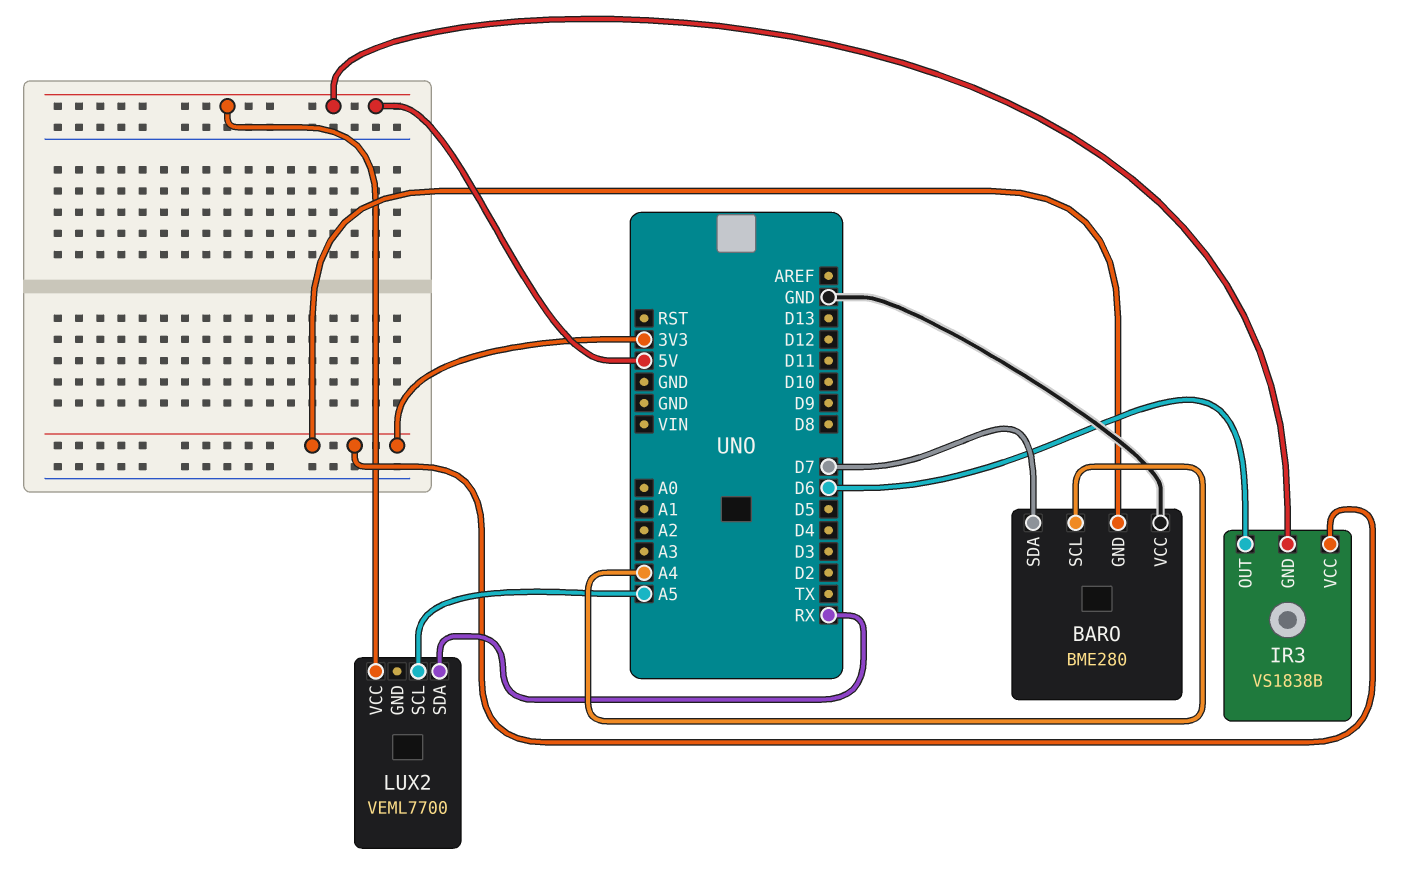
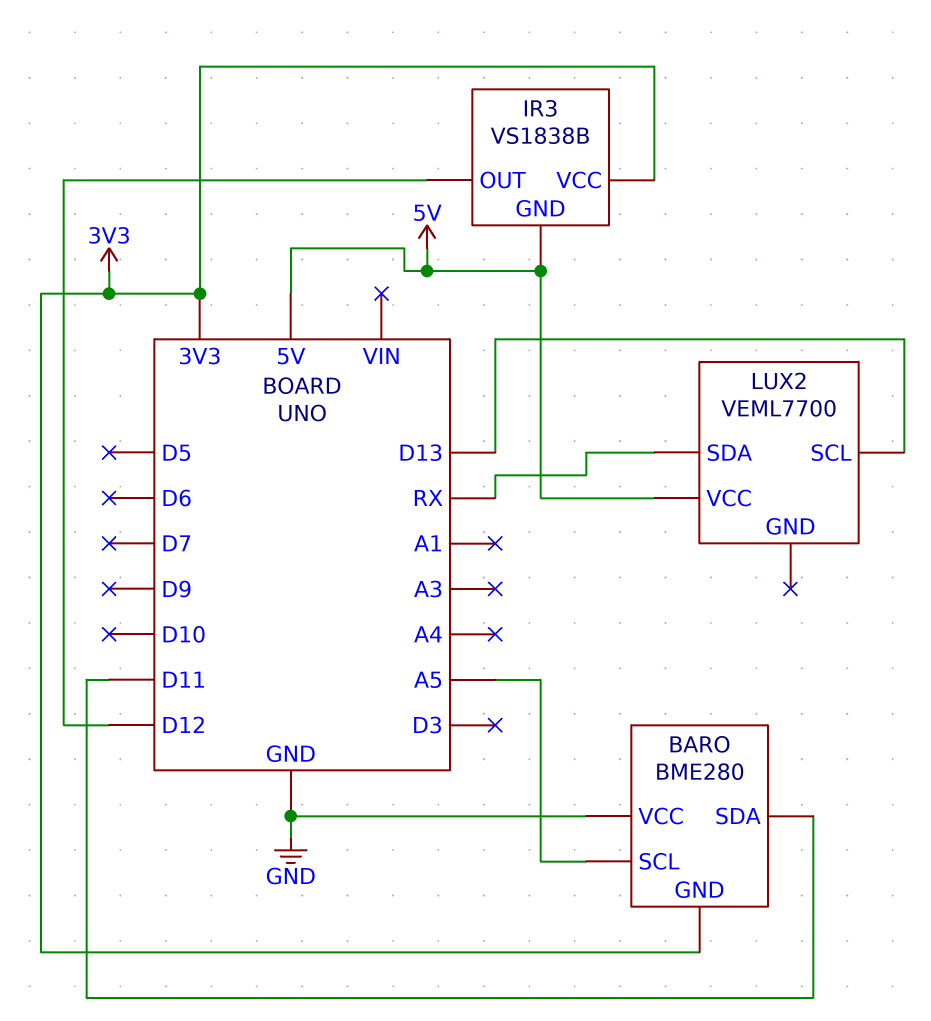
BARO pin SCL: A4 -> A5
BARO pin SDA: D7 -> D11
IR3 pin OUT: D6 -> D12
LUX2 pin SCL: A5 -> D13

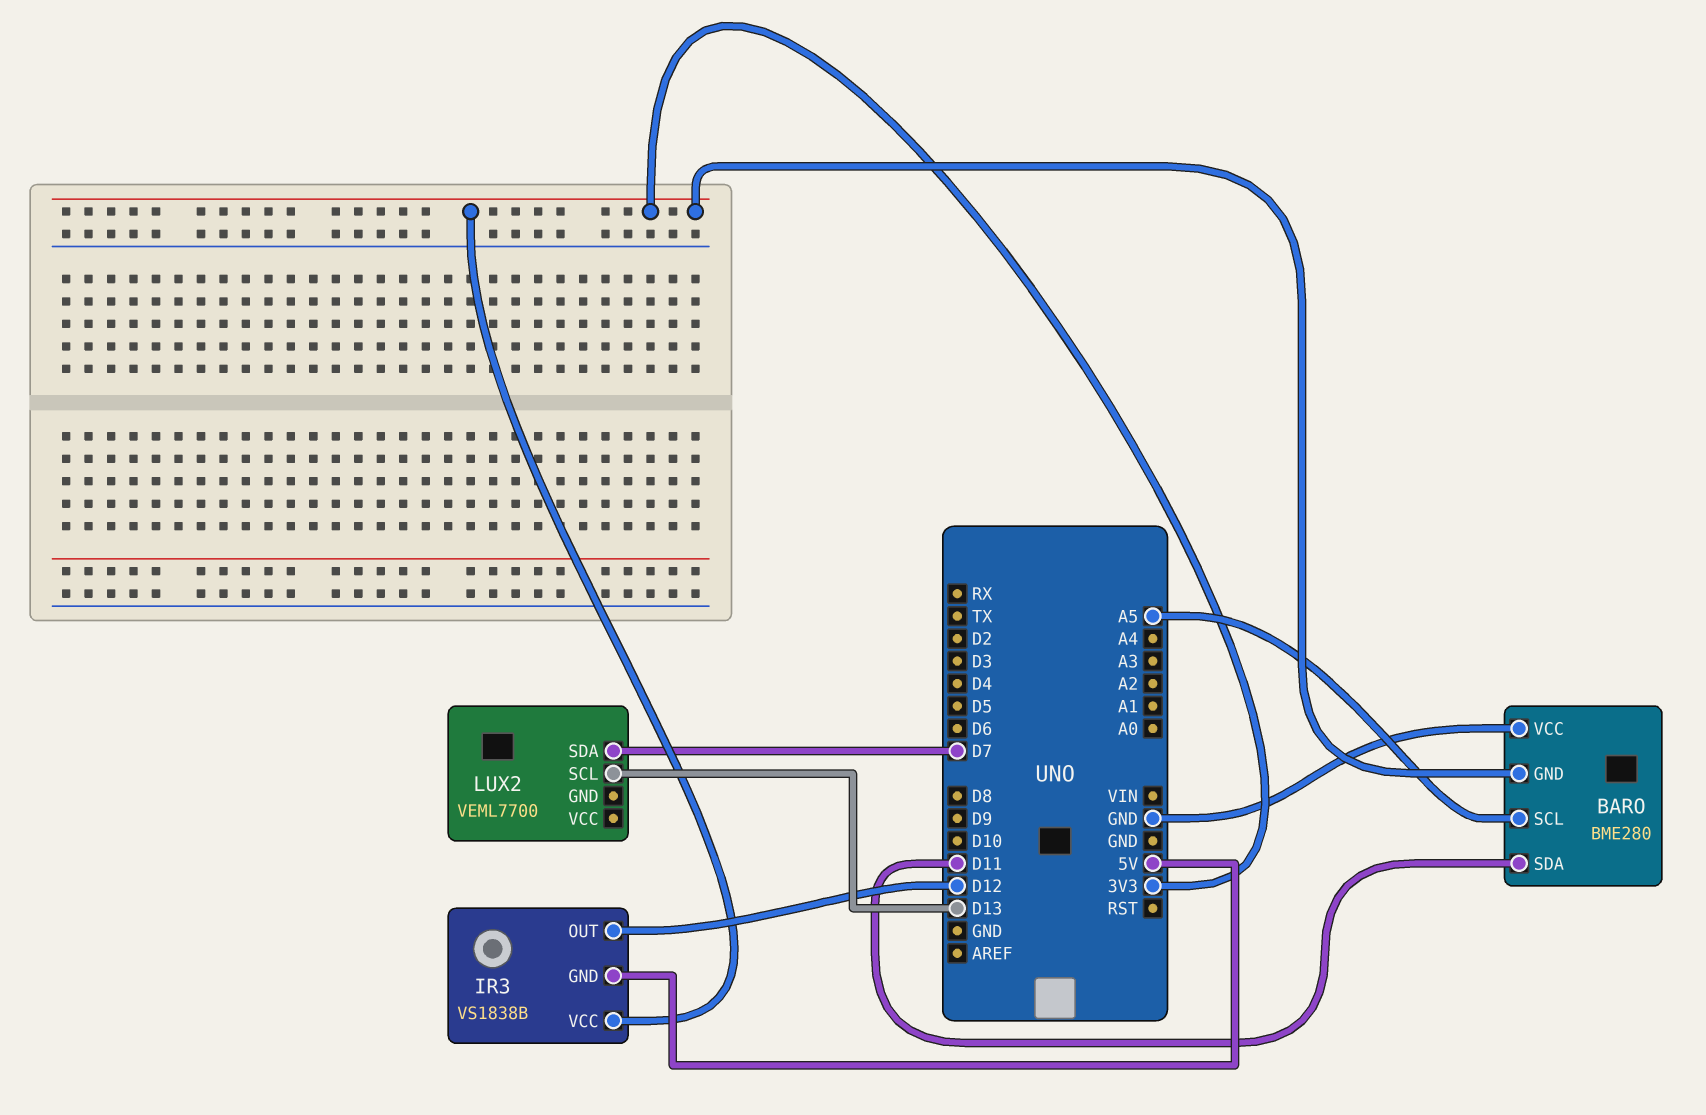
LUX2 pin SDA: RX -> D7
LUX2 pin VCC: 5V -> none

